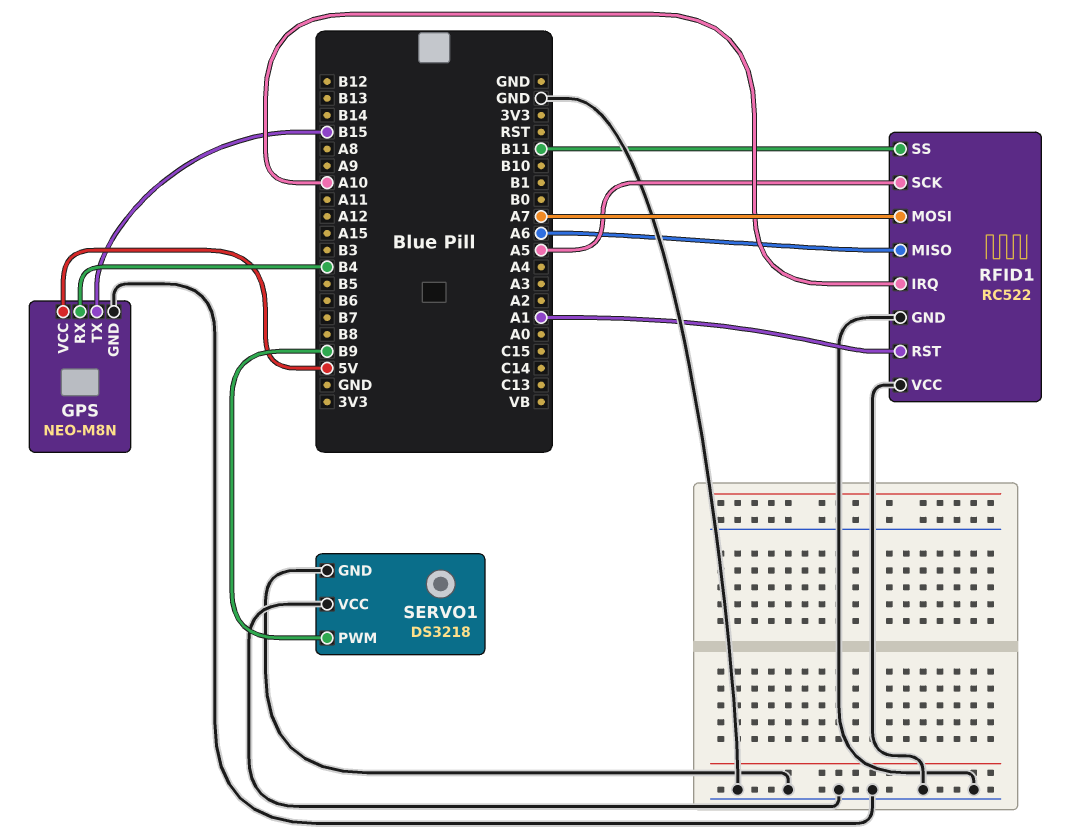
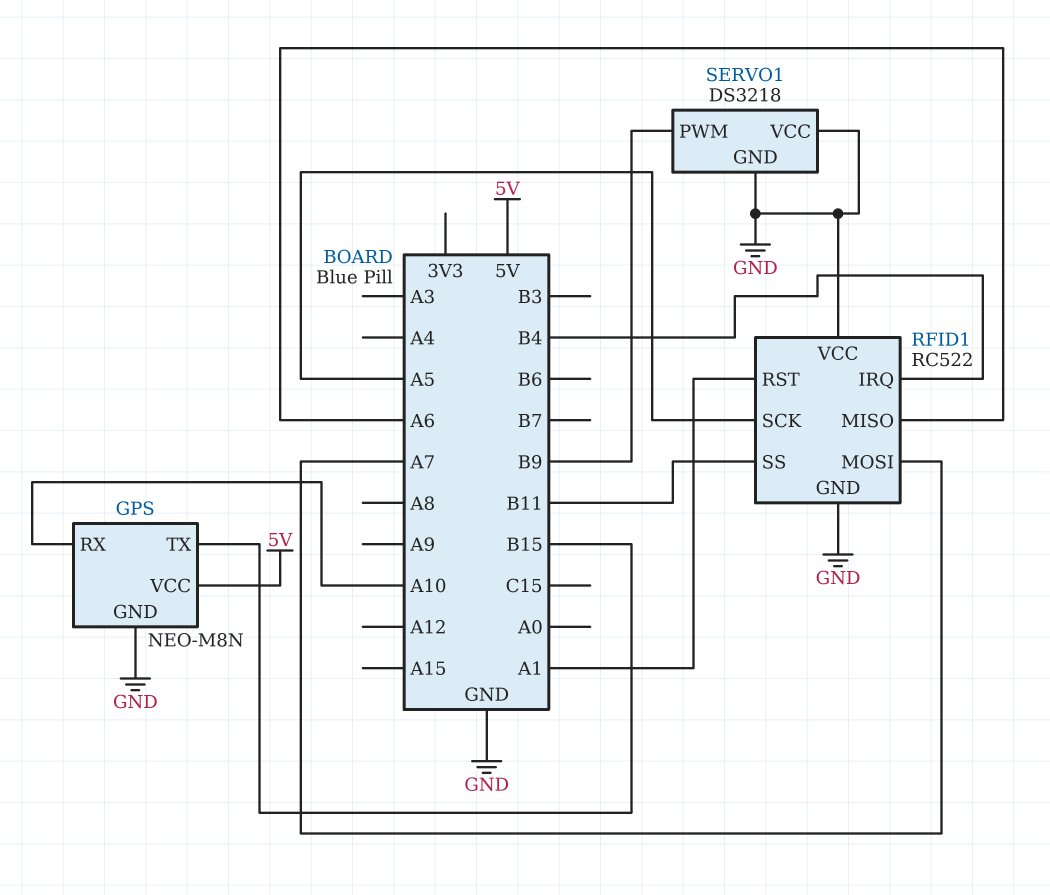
GPS pin RX: B4 -> A10
RFID1 pin IRQ: A10 -> B4

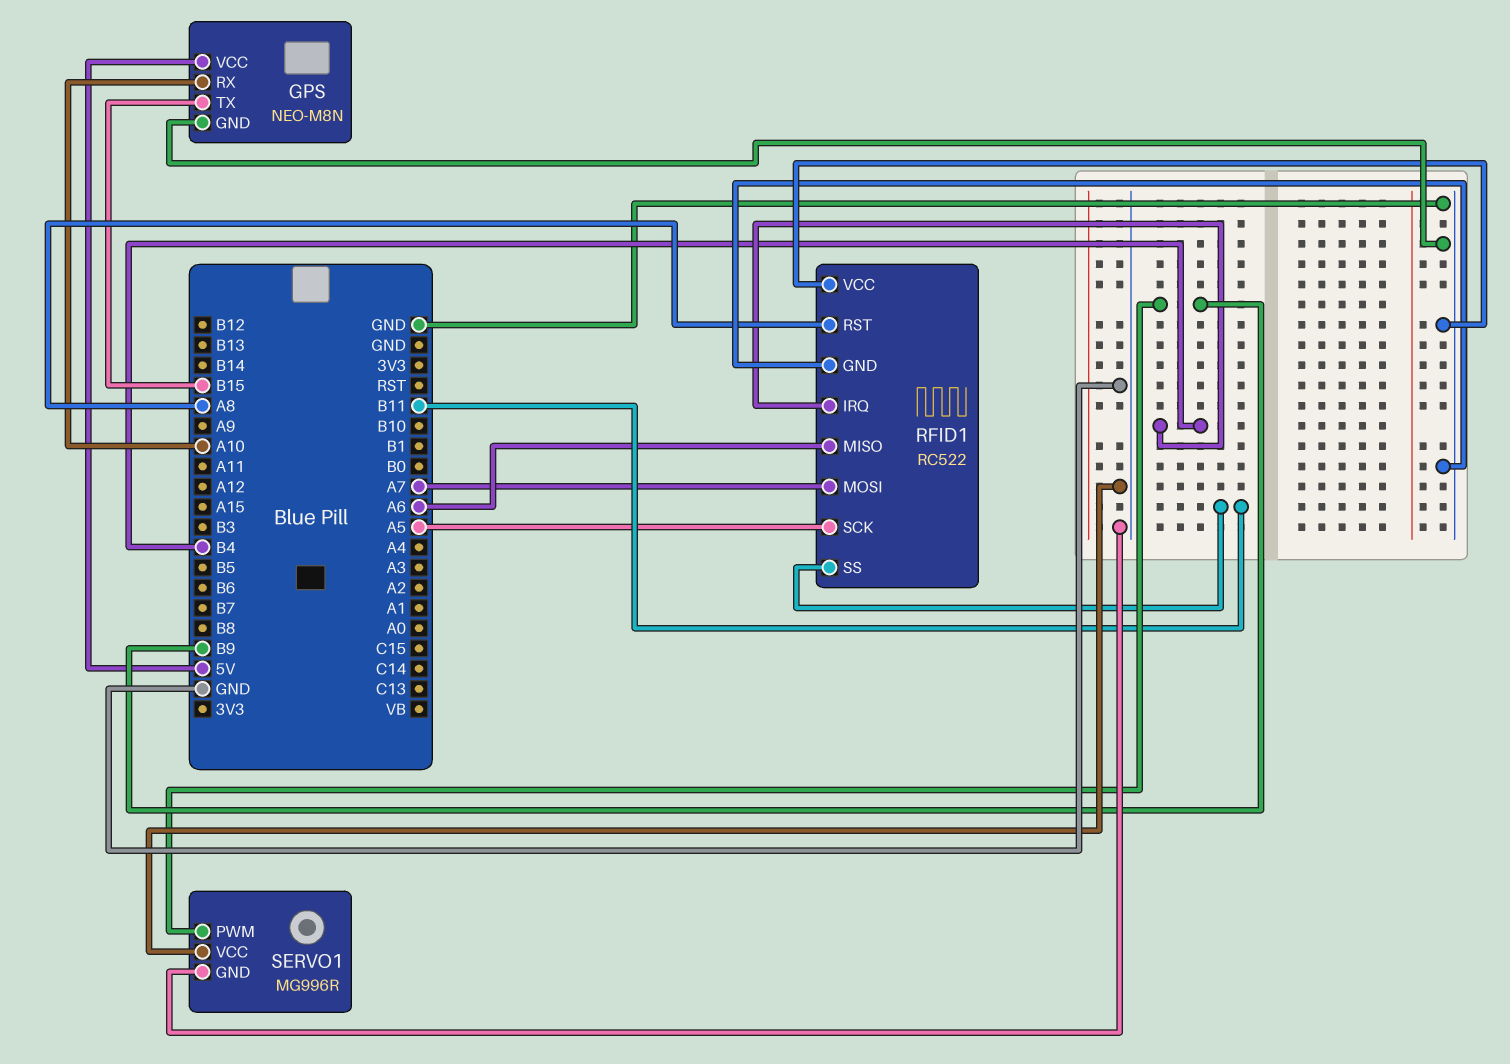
RFID1 pin RST: A1 -> A8
SERVO1: DS3218 -> MG996R

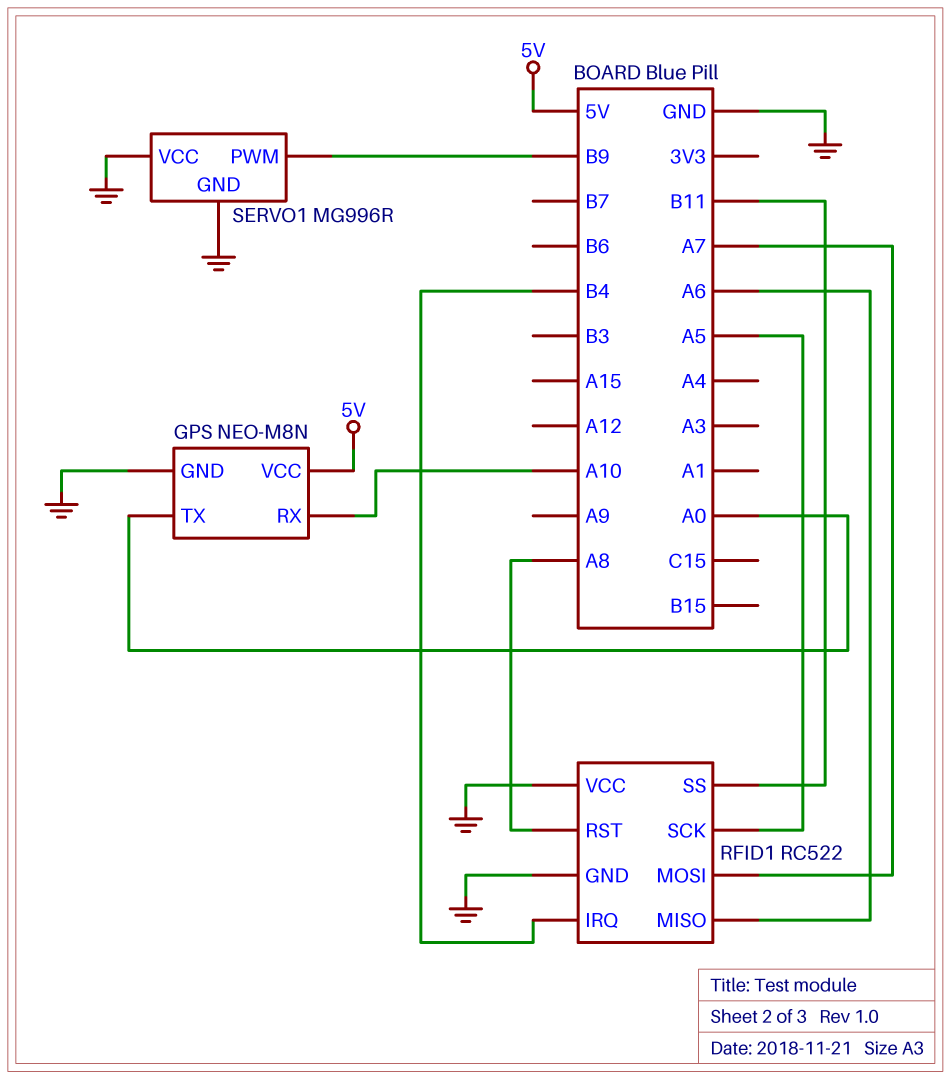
GPS pin TX: B15 -> A0

